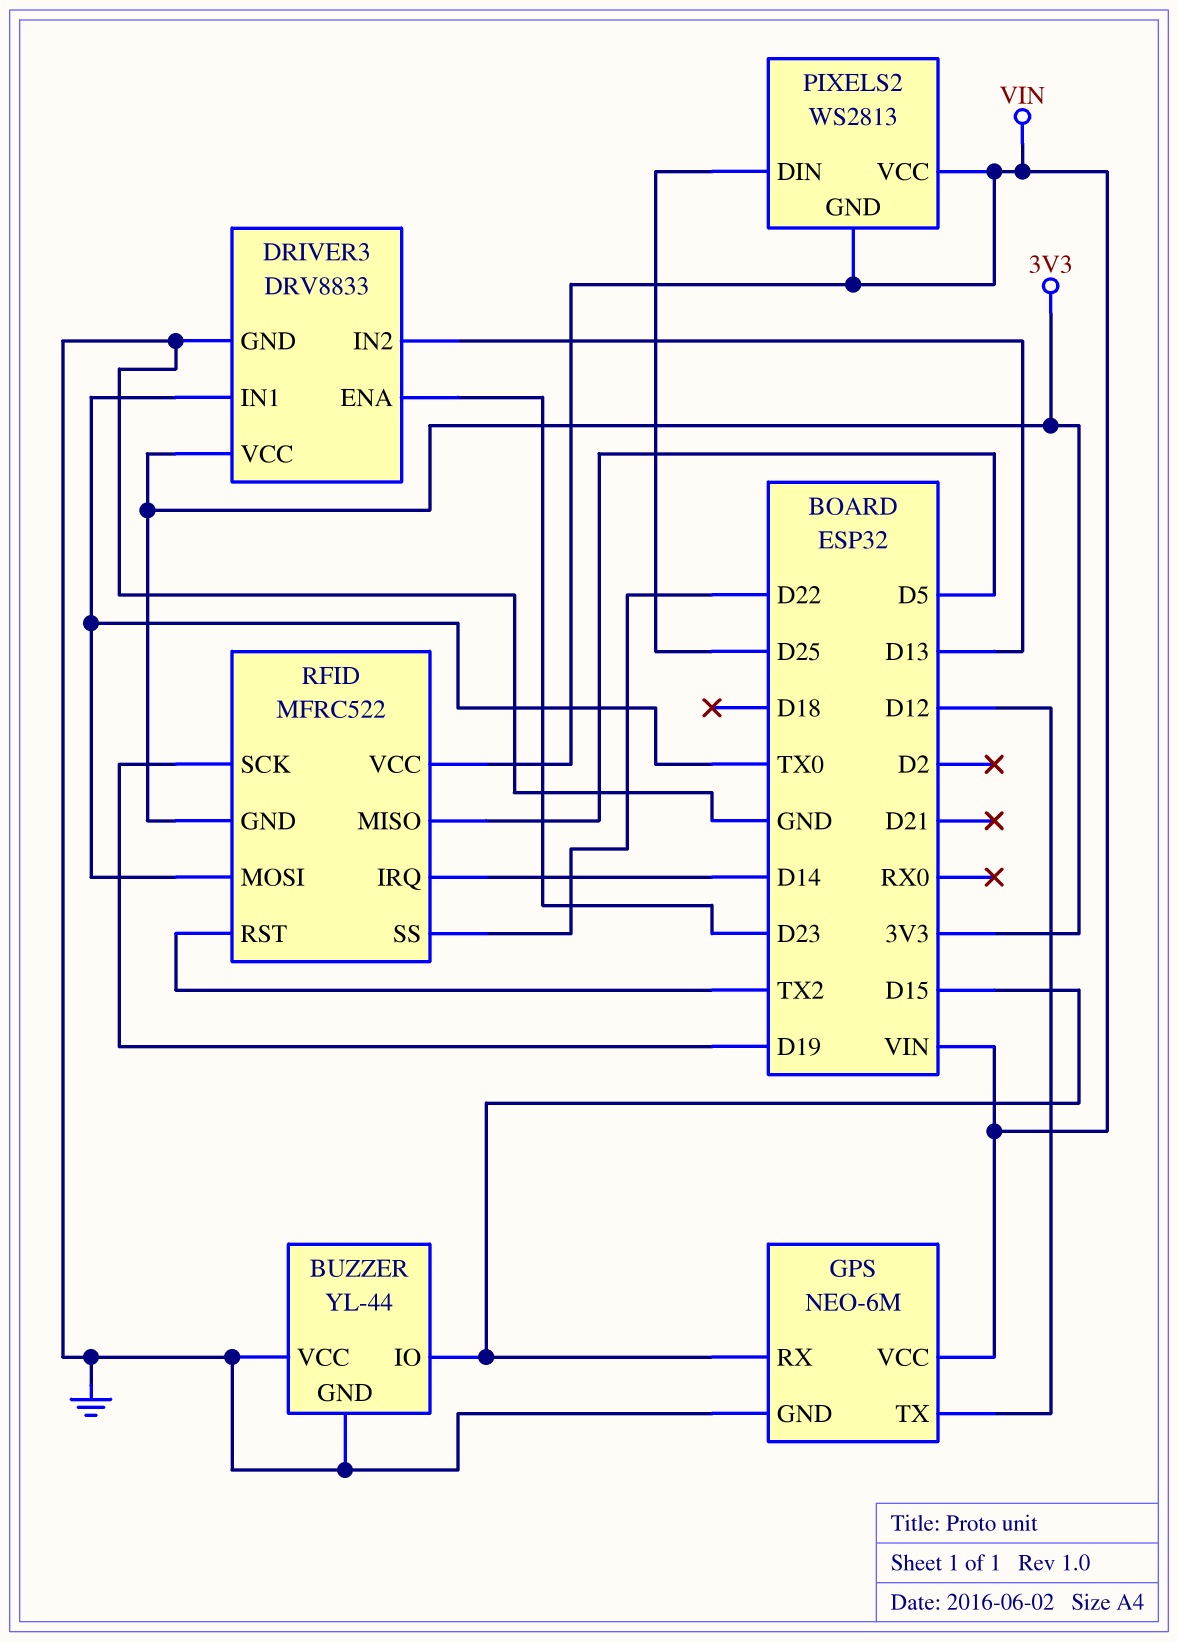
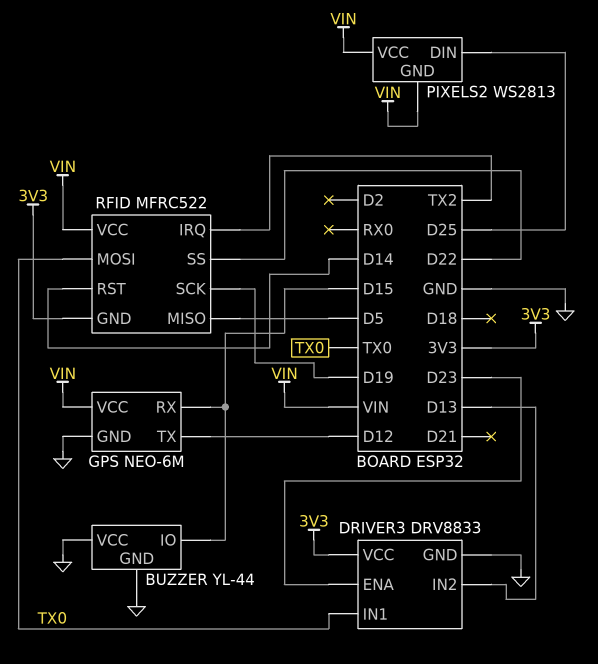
RFID pin IRQ: D14 -> TX2
RFID pin RST: TX2 -> D14

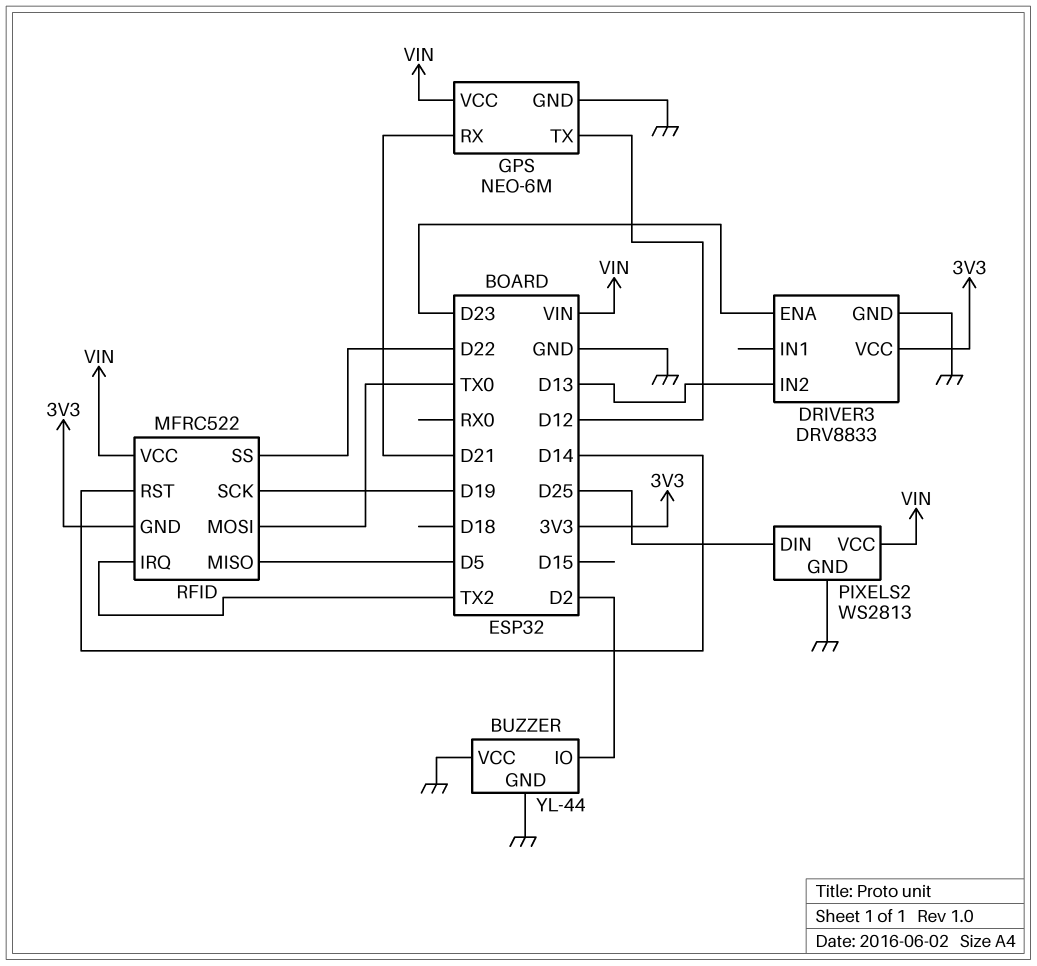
BUZZER pin IO: D15 -> D2
DRIVER3 pin IN1: TX0 -> none
GPS pin RX: D15 -> D21
PIXELS2 pin GND: VIN -> GND

